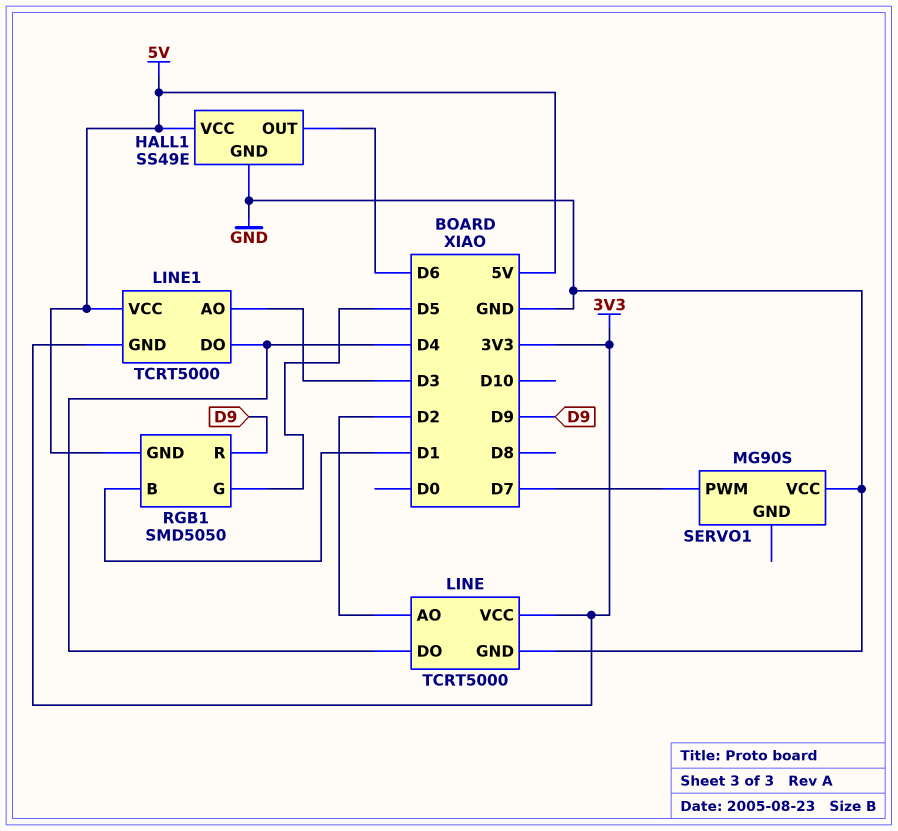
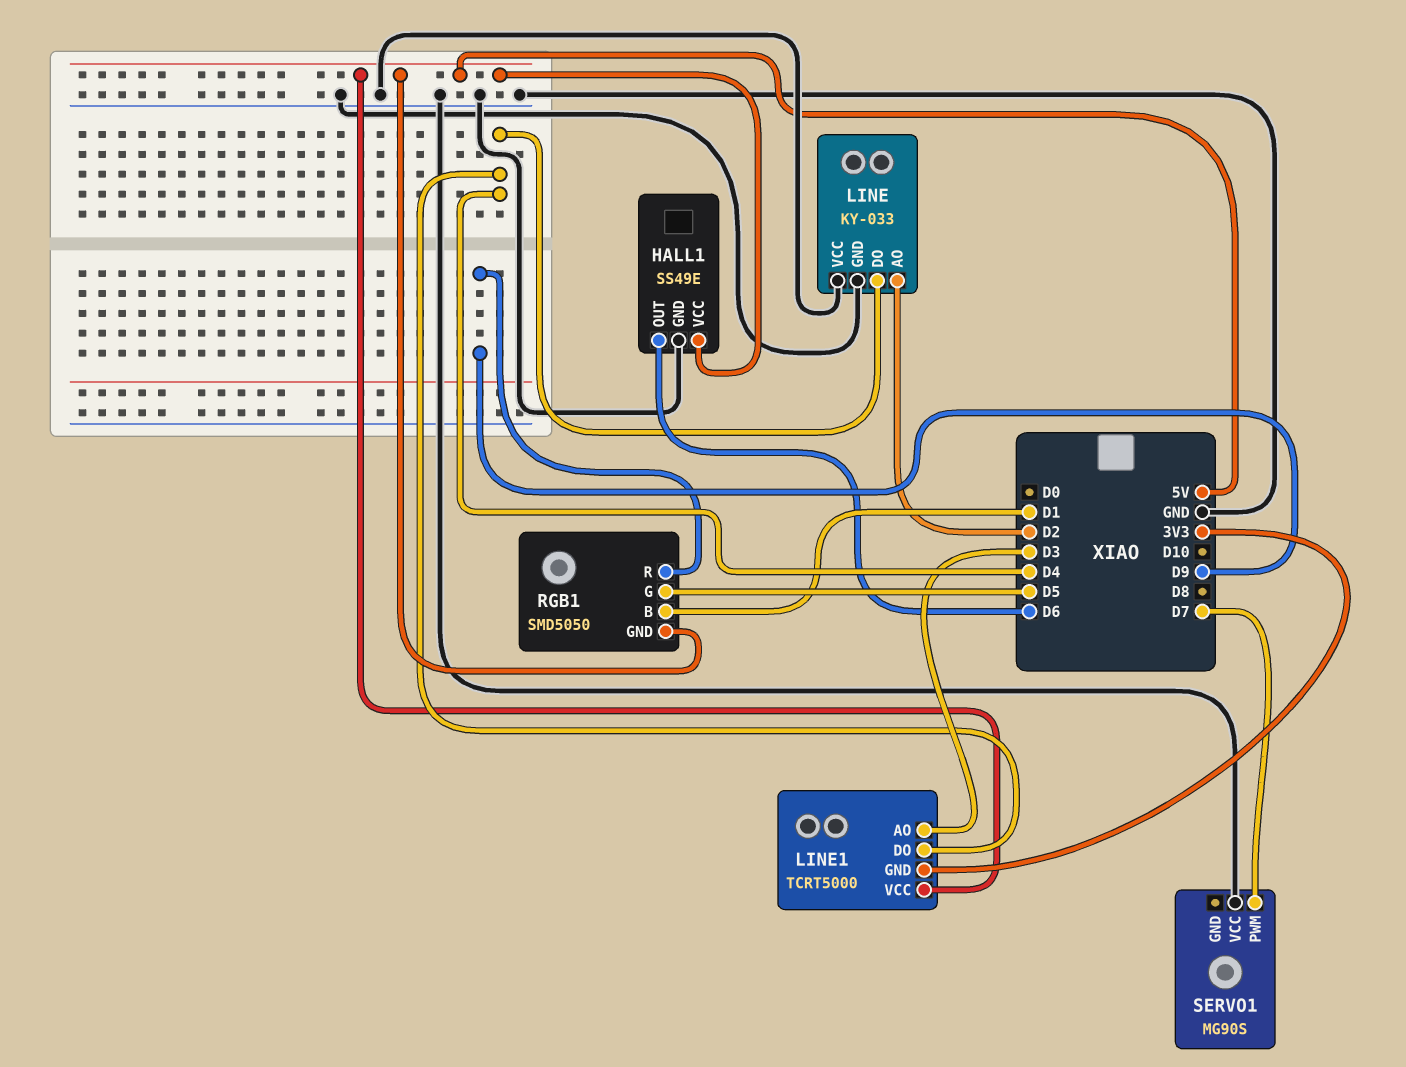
LINE: TCRT5000 -> KY-033
LINE pin VCC: 3V3 -> GND

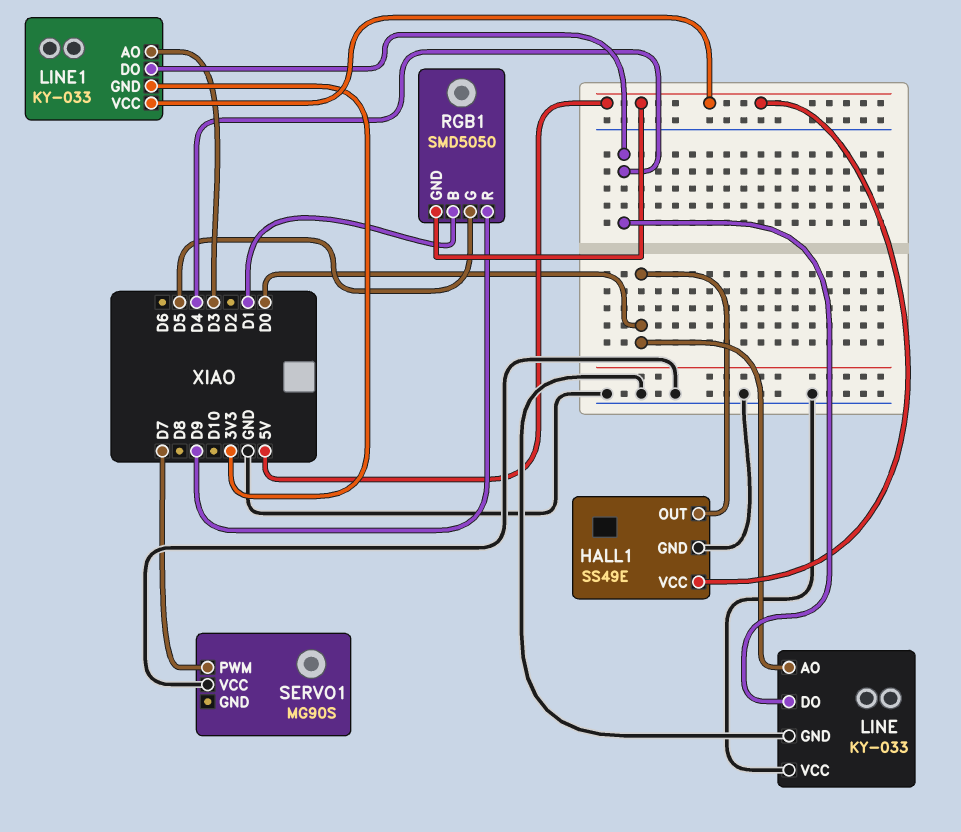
HALL1 pin OUT: D6 -> D0
LINE pin AO: D2 -> D0
LINE1: TCRT5000 -> KY-033

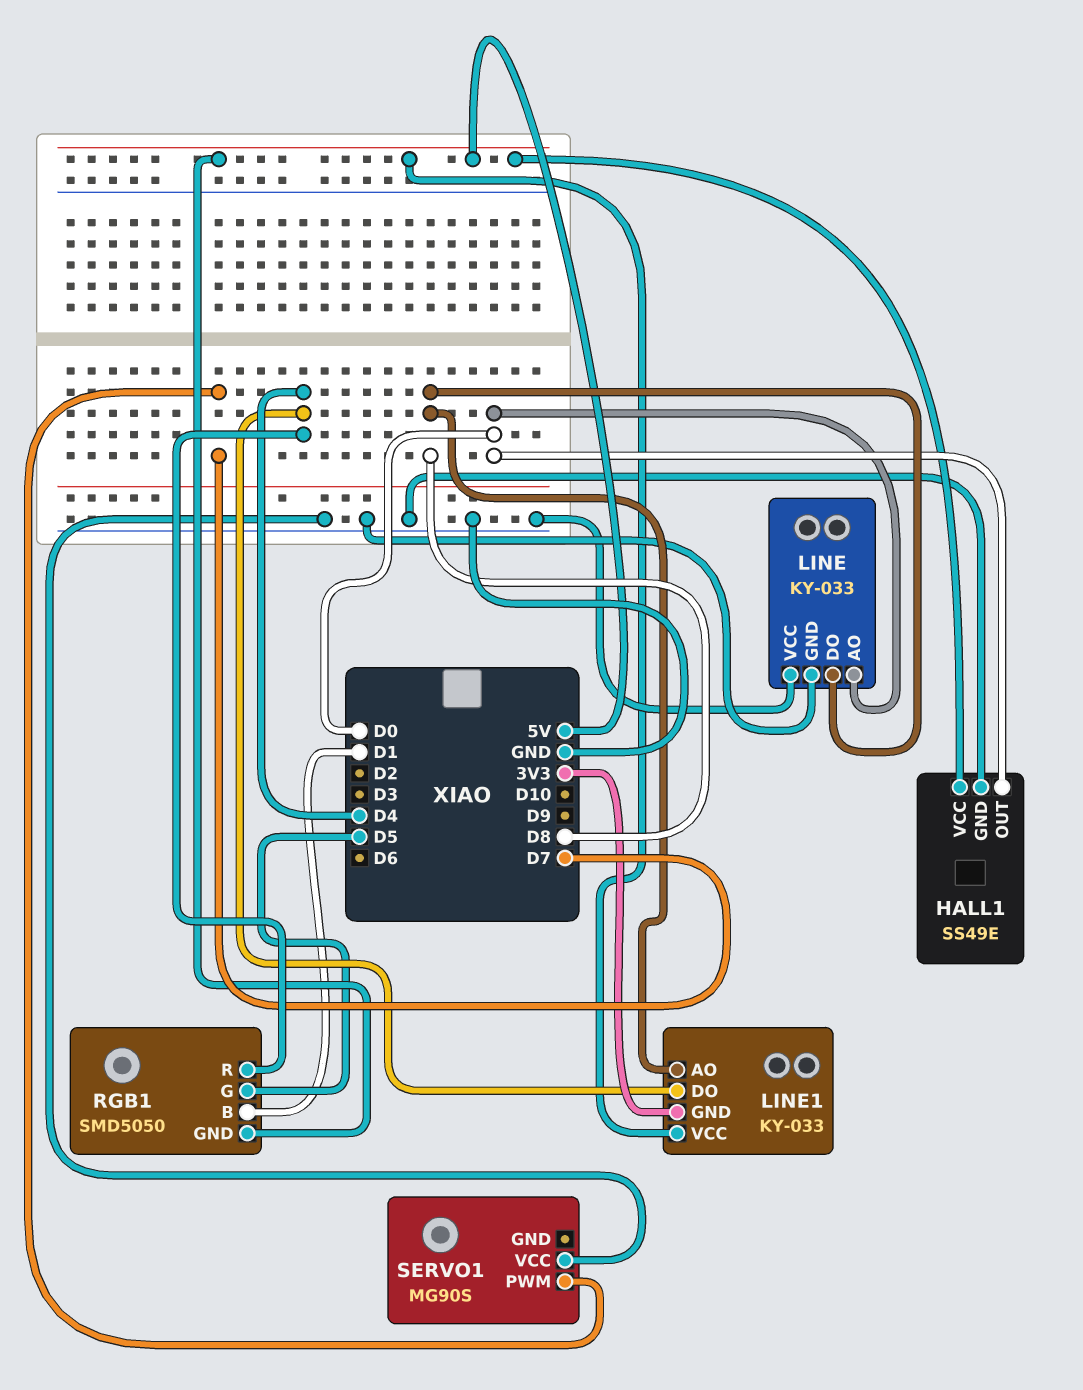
LINE pin DO: D4 -> D8
LINE1 pin AO: D3 -> D8
RGB1 pin R: D9 -> D4

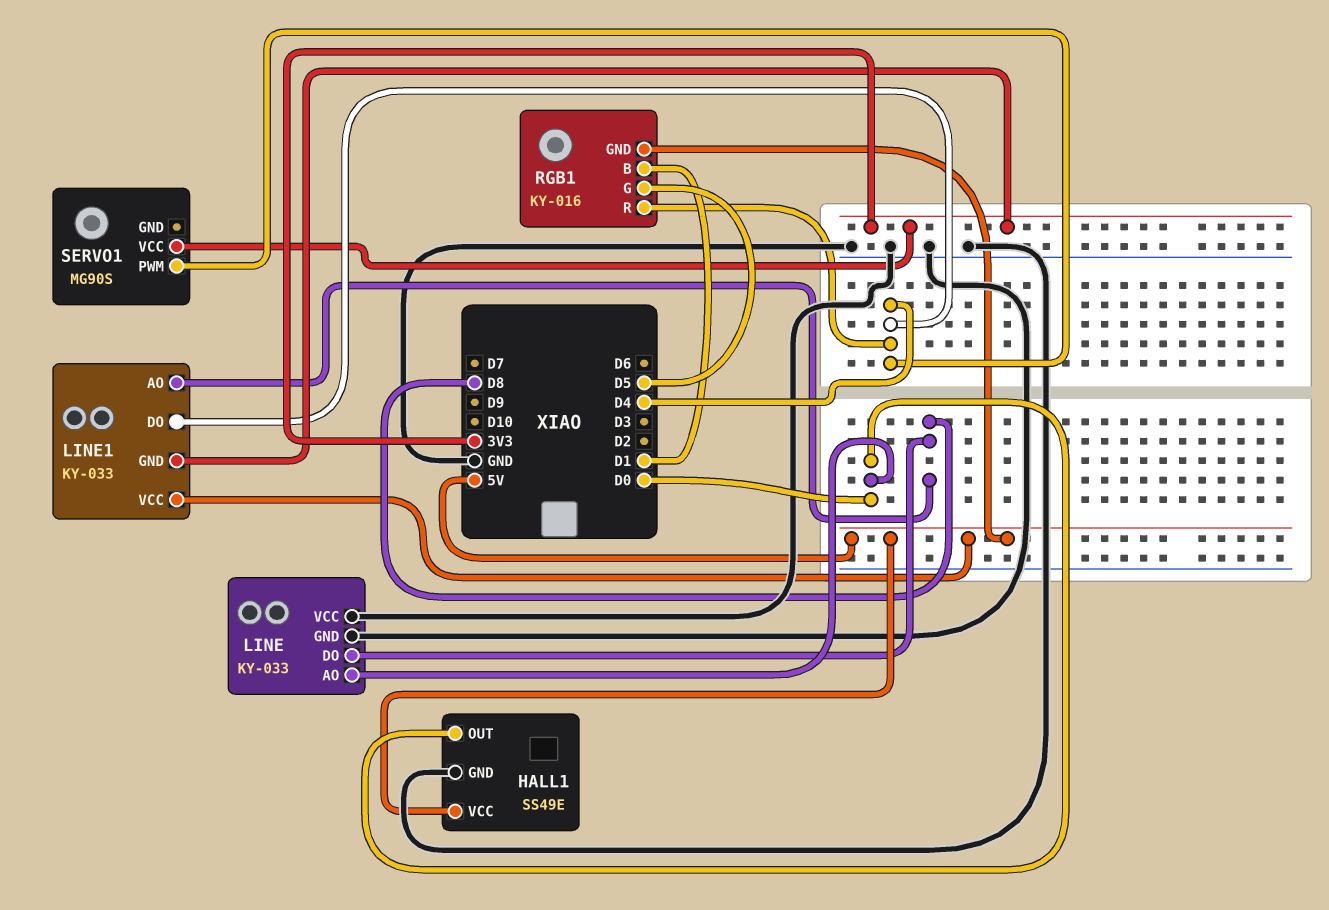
RGB1: SMD5050 -> KY-016
SERVO1 pin PWM: D7 -> D4
SERVO1 pin VCC: GND -> 3V3

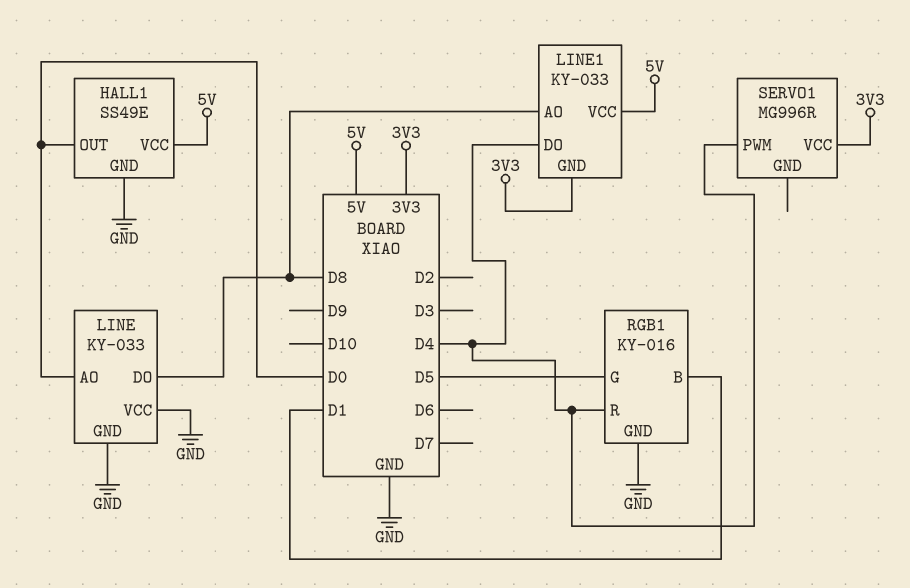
RGB1 pin GND: 5V -> GND
SERVO1: MG90S -> MG996R

